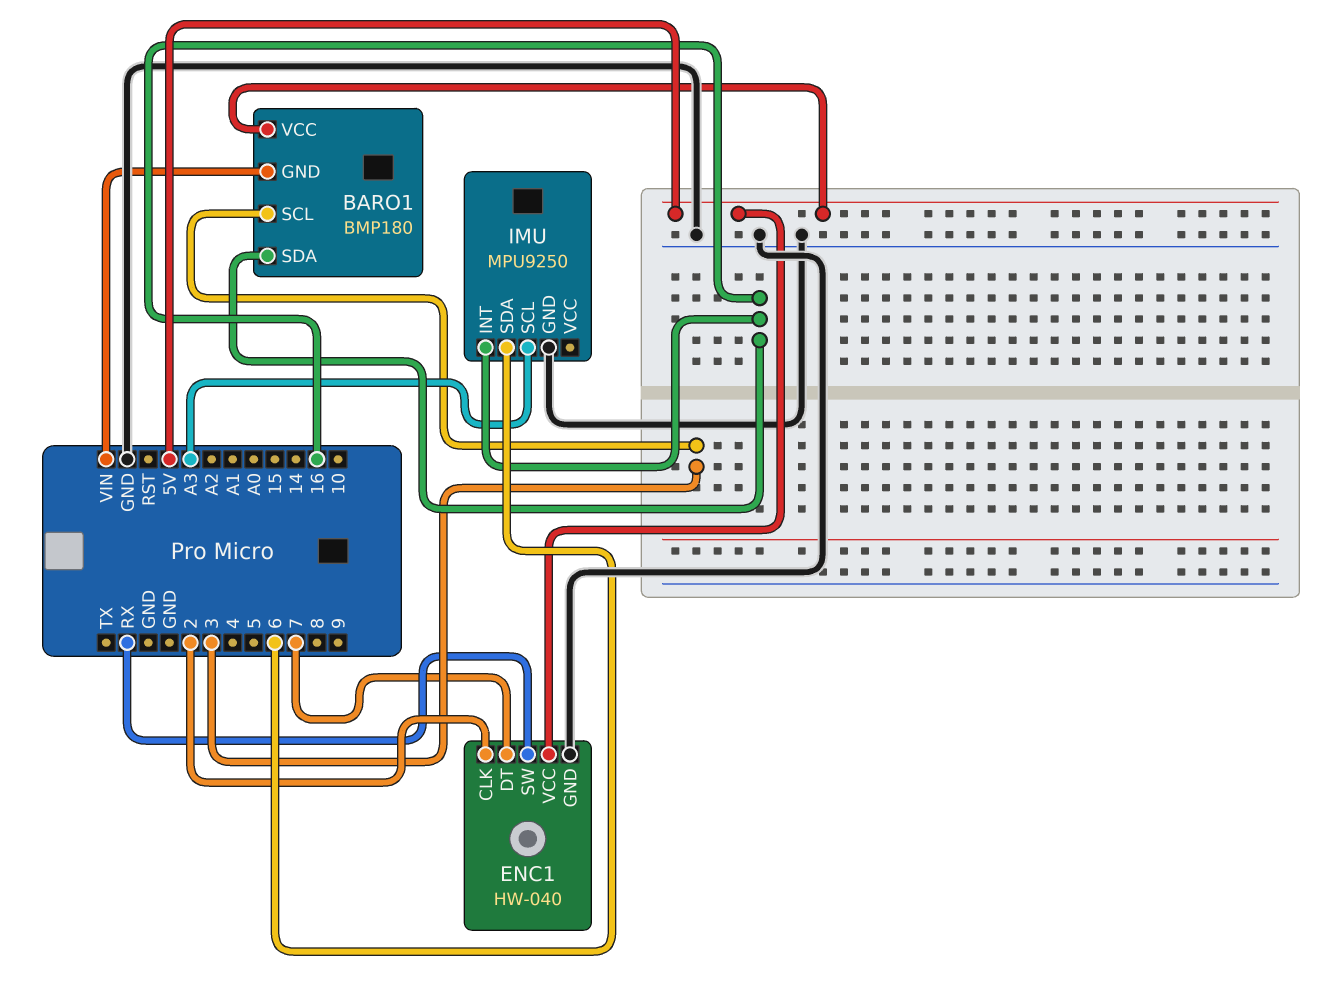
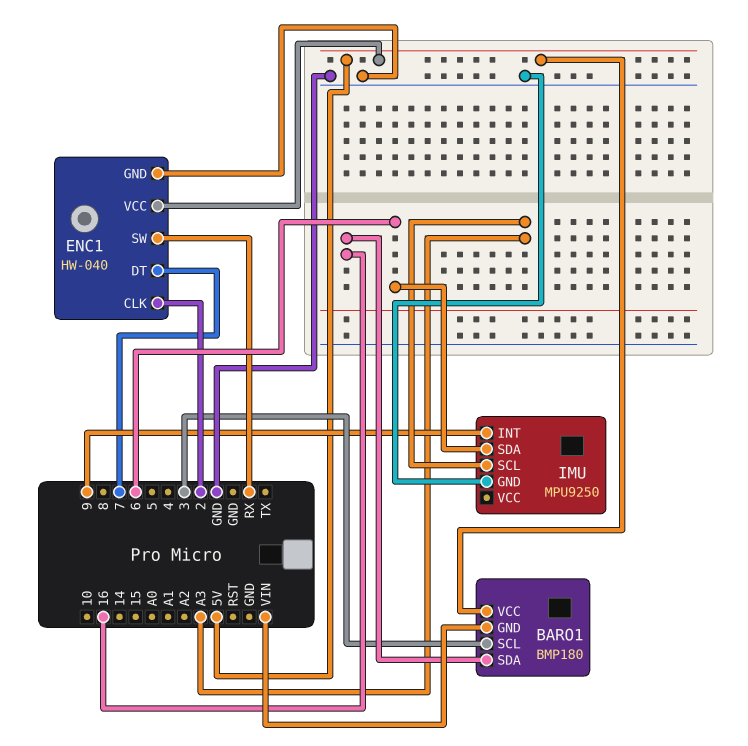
IMU pin INT: 16 -> 9

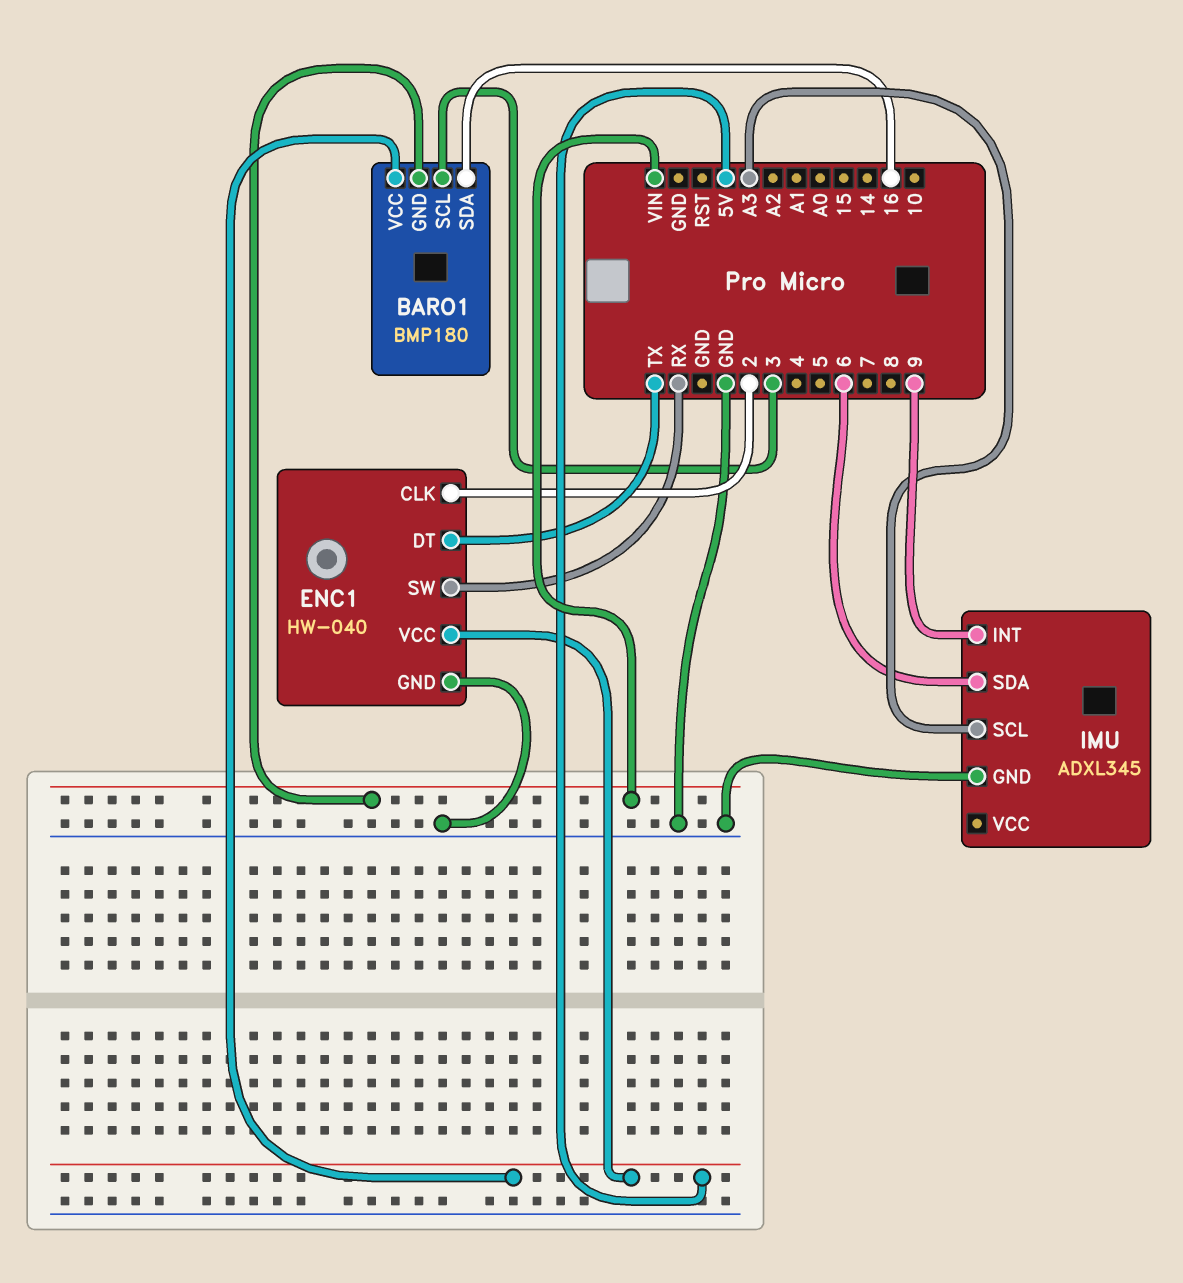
ENC1 pin DT: 7 -> TX
IMU: MPU9250 -> ADXL345

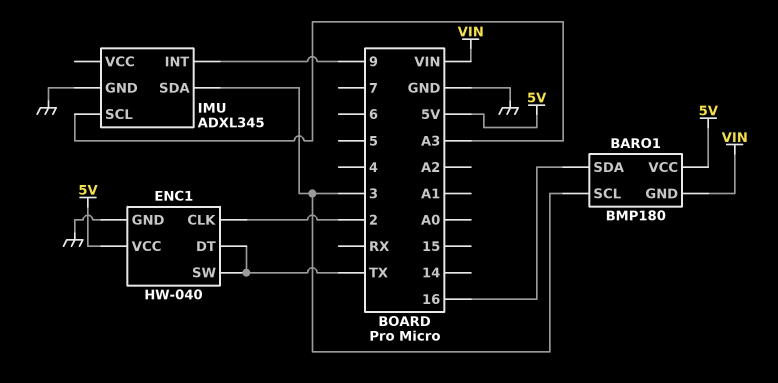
ENC1 pin SW: RX -> TX
IMU pin SDA: 6 -> 3

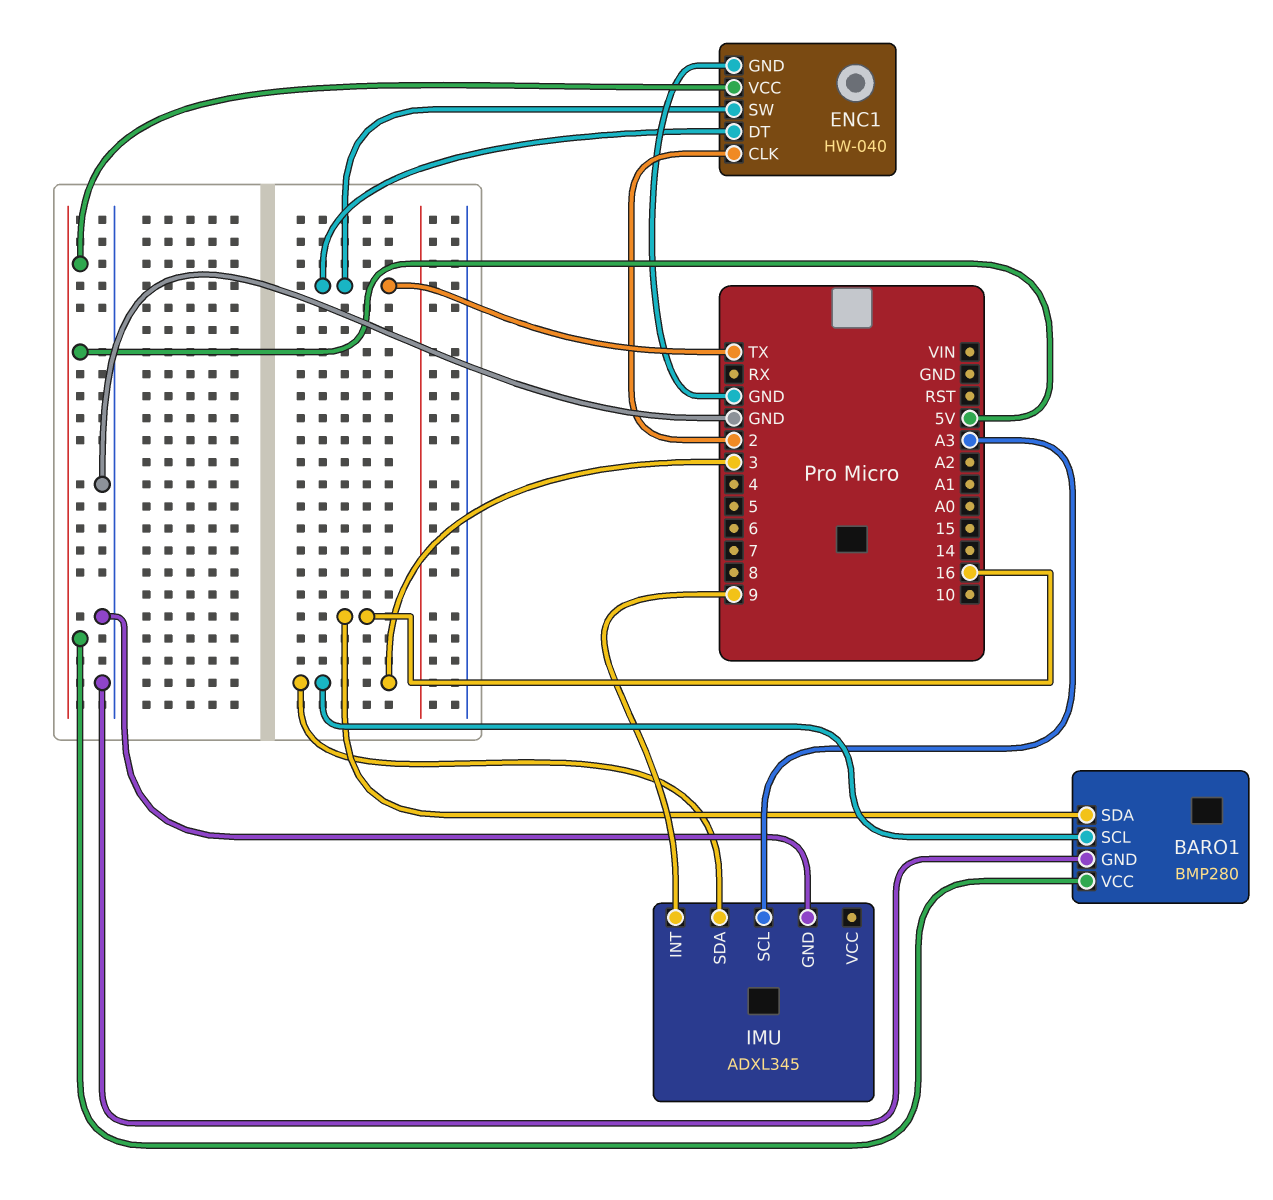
BARO1: BMP180 -> BMP280
BARO1 pin GND: VIN -> GND

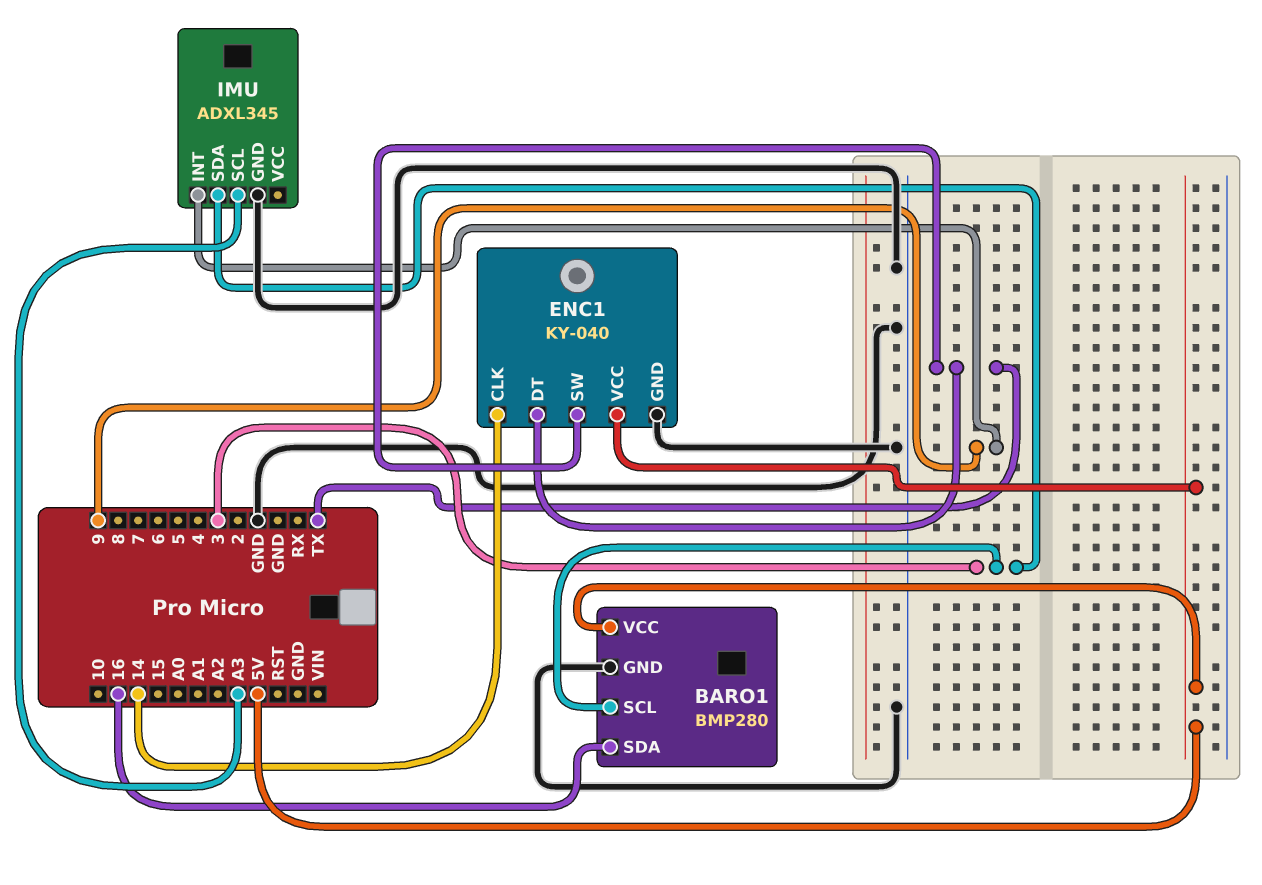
ENC1: HW-040 -> KY-040
ENC1 pin CLK: 2 -> 14

